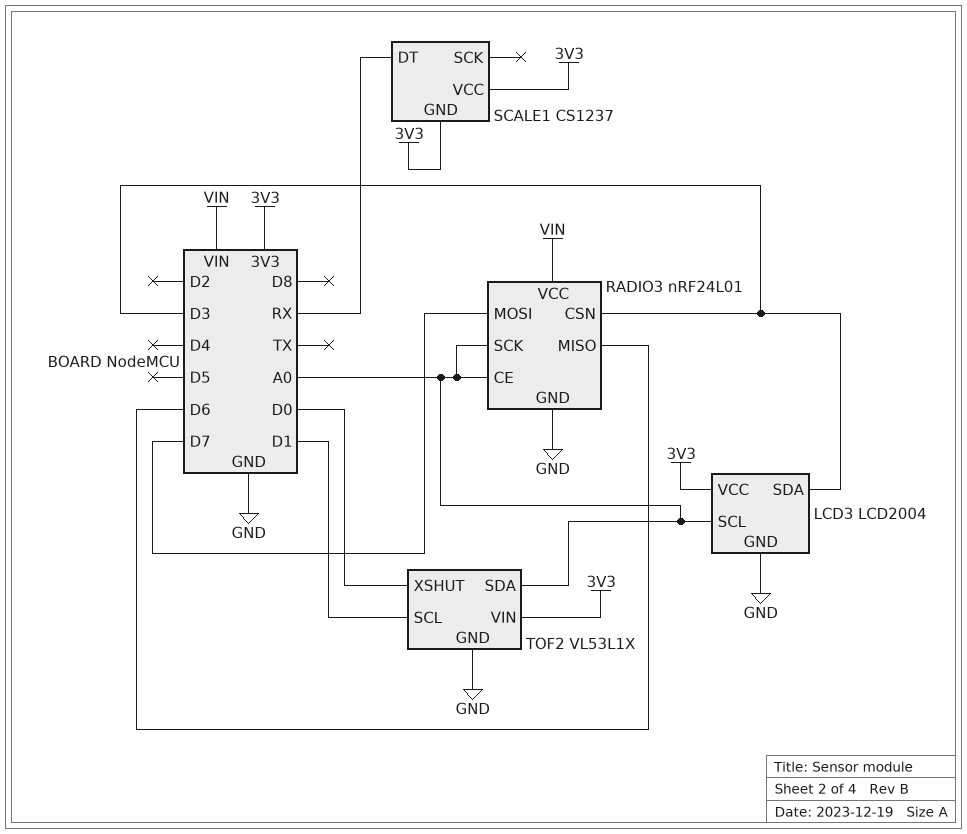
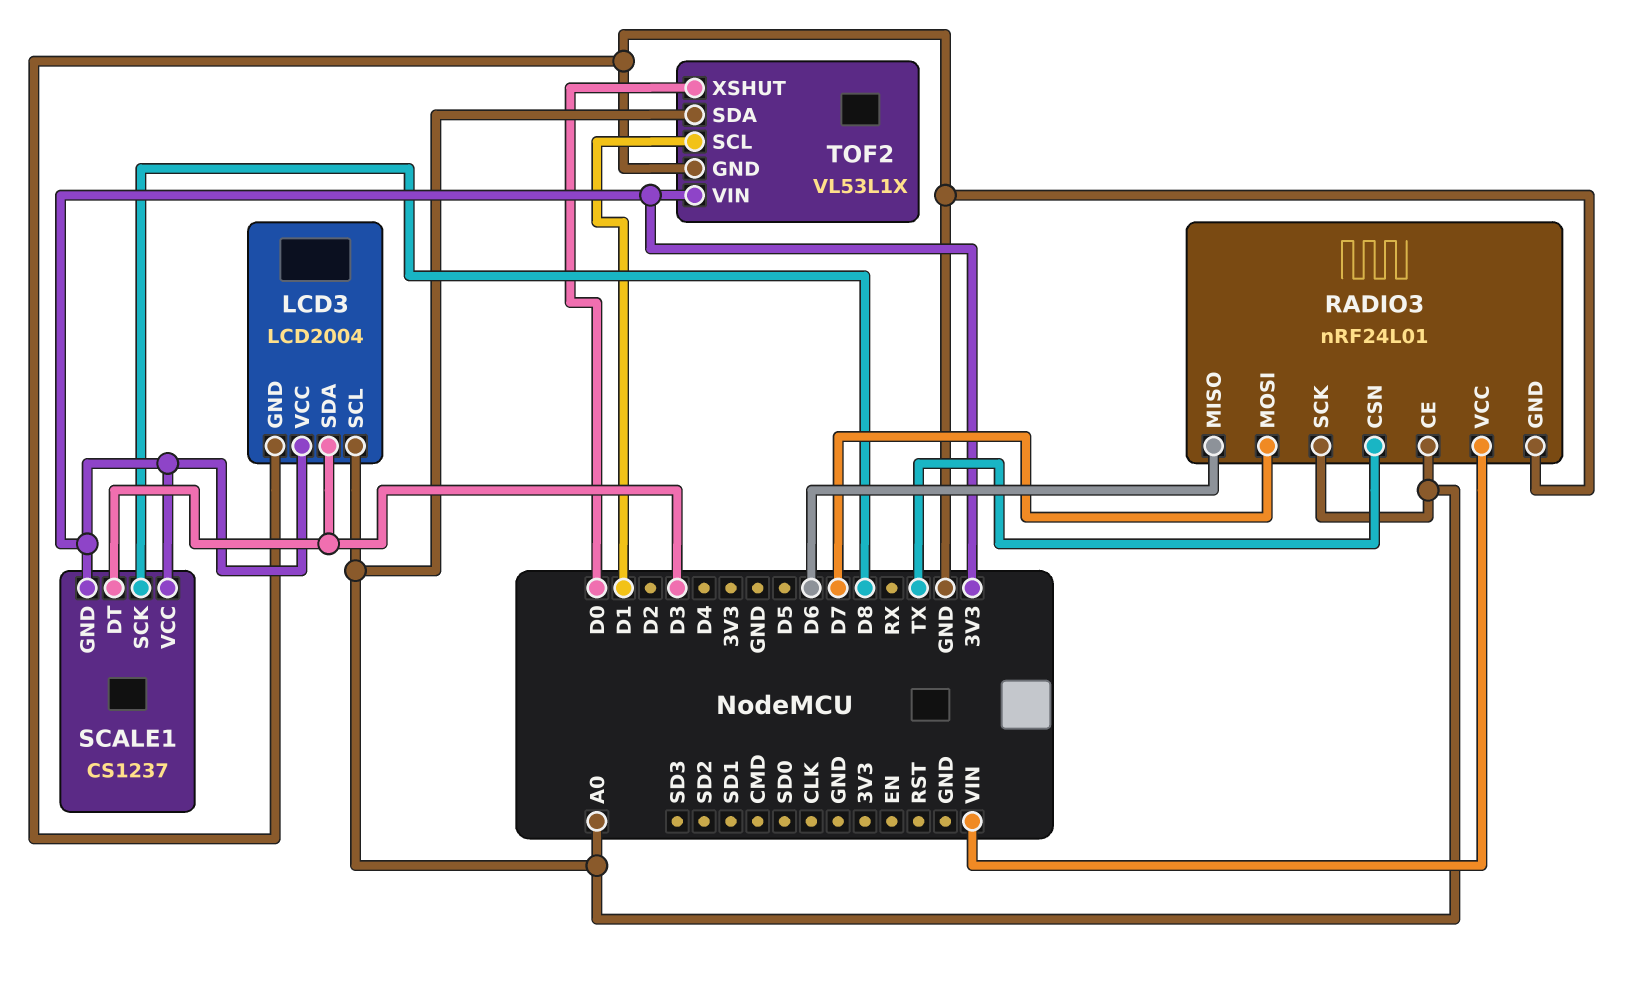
RADIO3 pin CSN: D3 -> TX
SCALE1 pin DT: RX -> D3
SCALE1 pin SCK: none -> D8

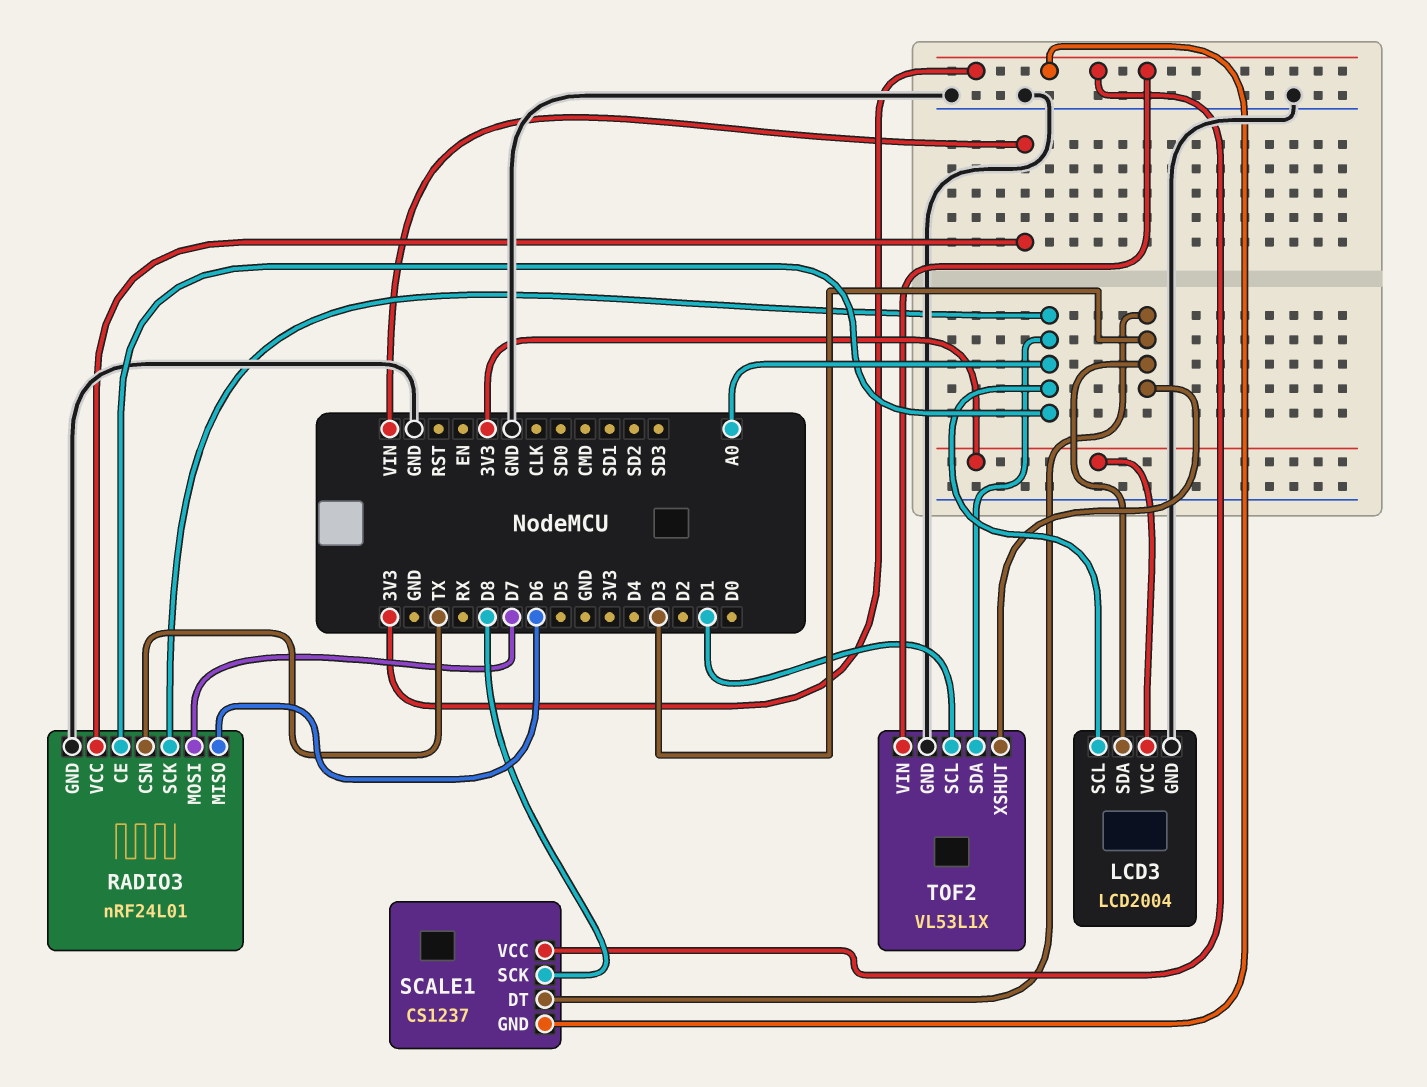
TOF2 pin XSHUT: D0 -> D3

